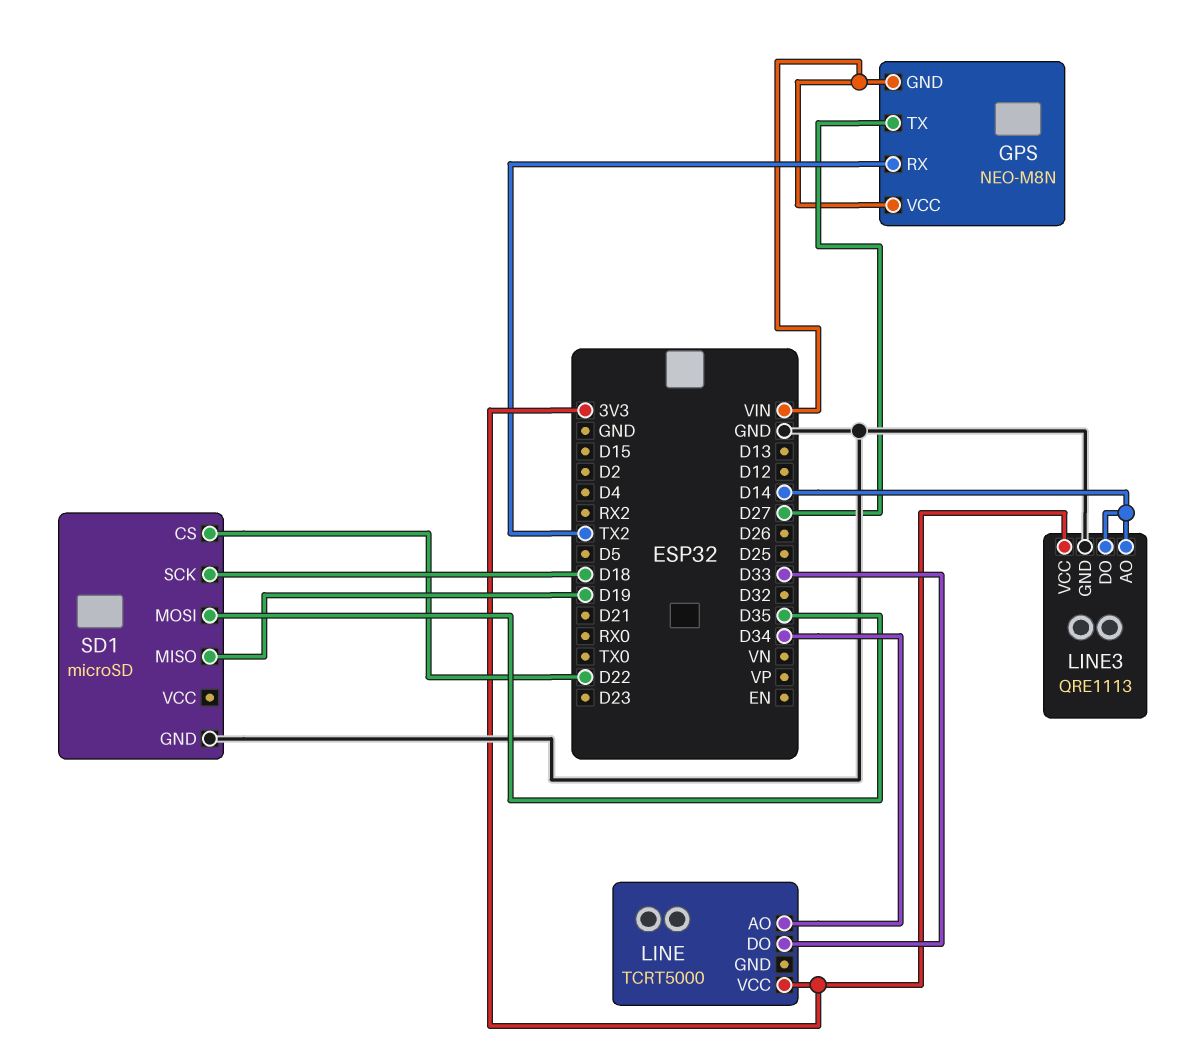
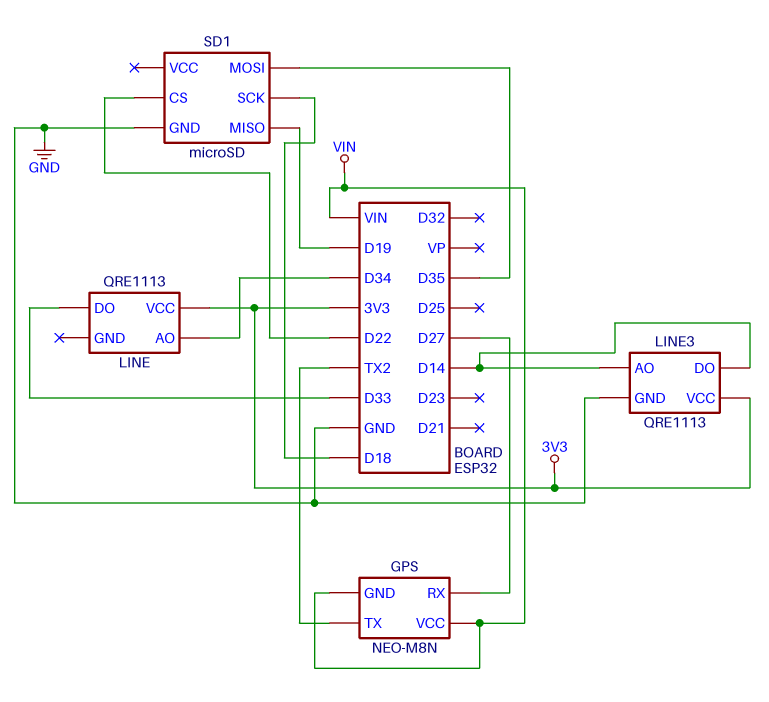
GPS pin RX: TX2 -> D27
GPS pin TX: D27 -> TX2
LINE: TCRT5000 -> QRE1113

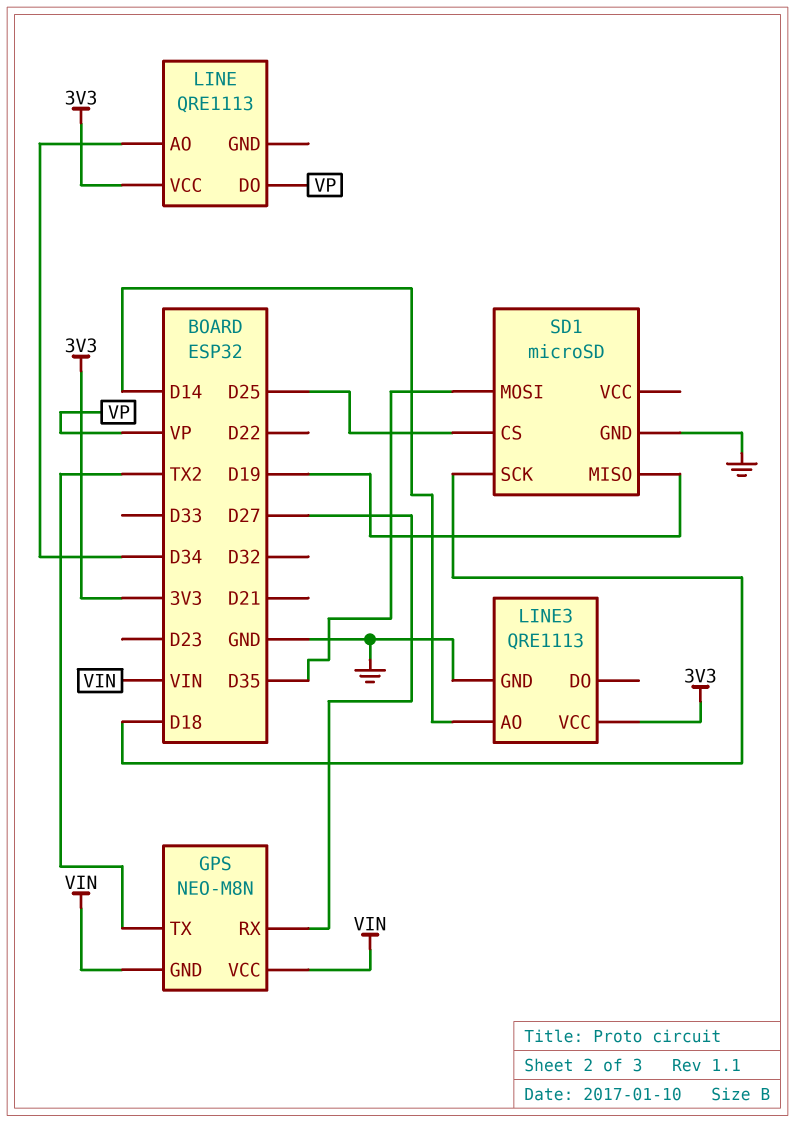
LINE pin DO: D33 -> VP
LINE3 pin DO: D14 -> none
SD1 pin CS: D22 -> D25

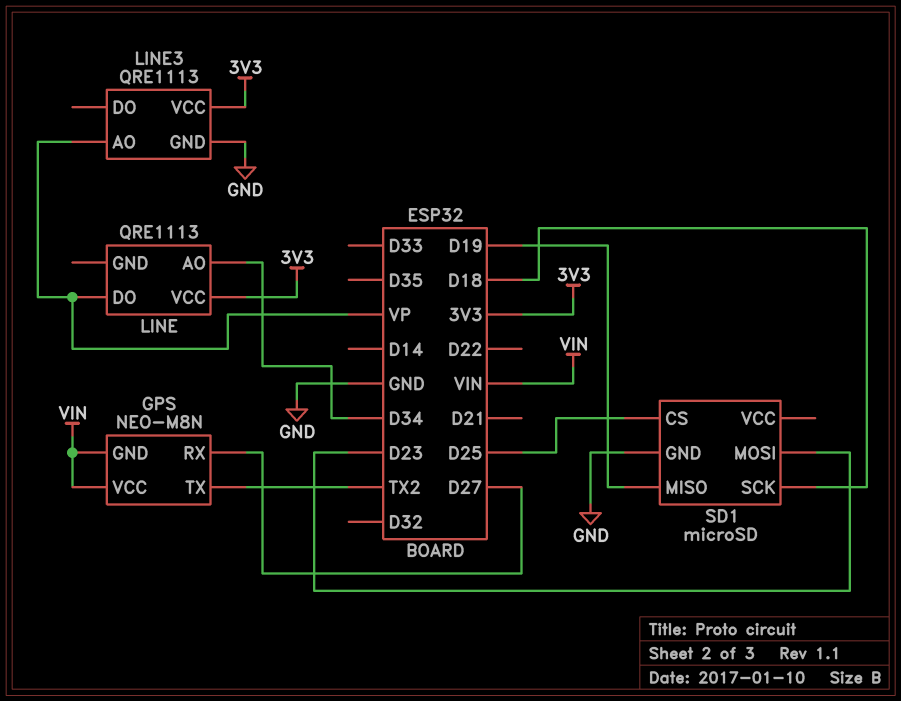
LINE3 pin AO: D14 -> VP
SD1 pin MOSI: D35 -> D23

